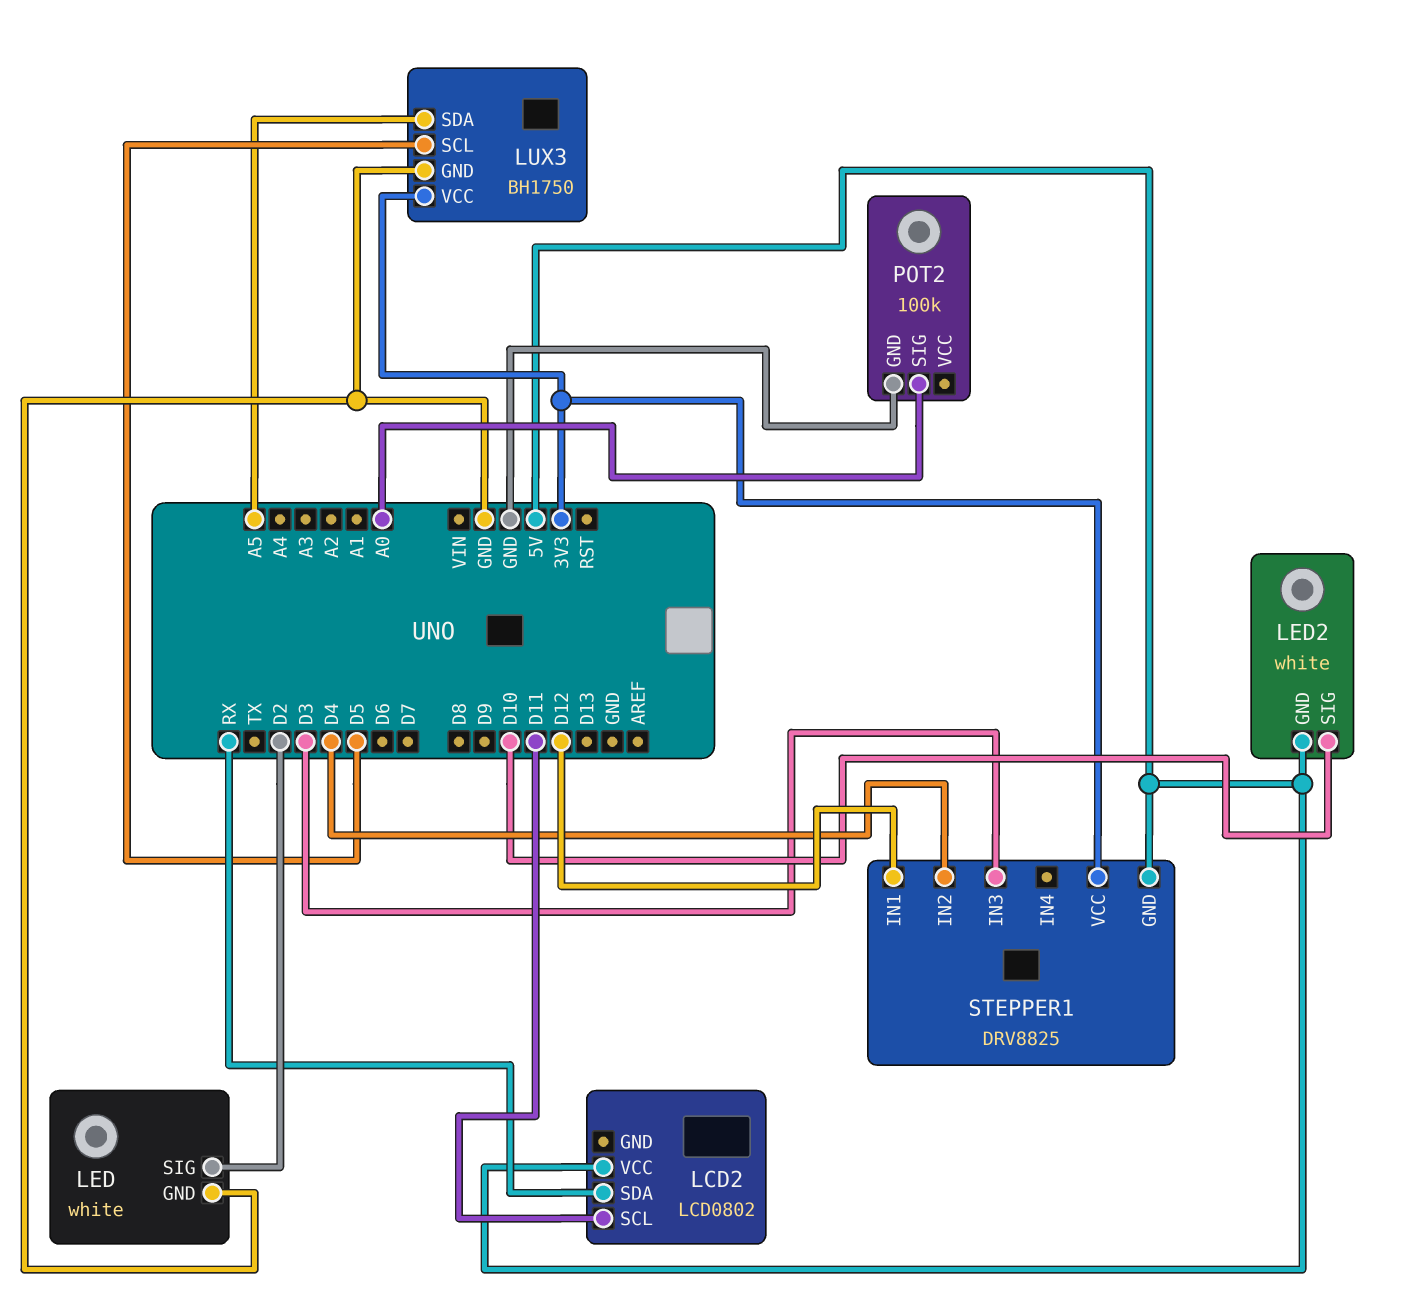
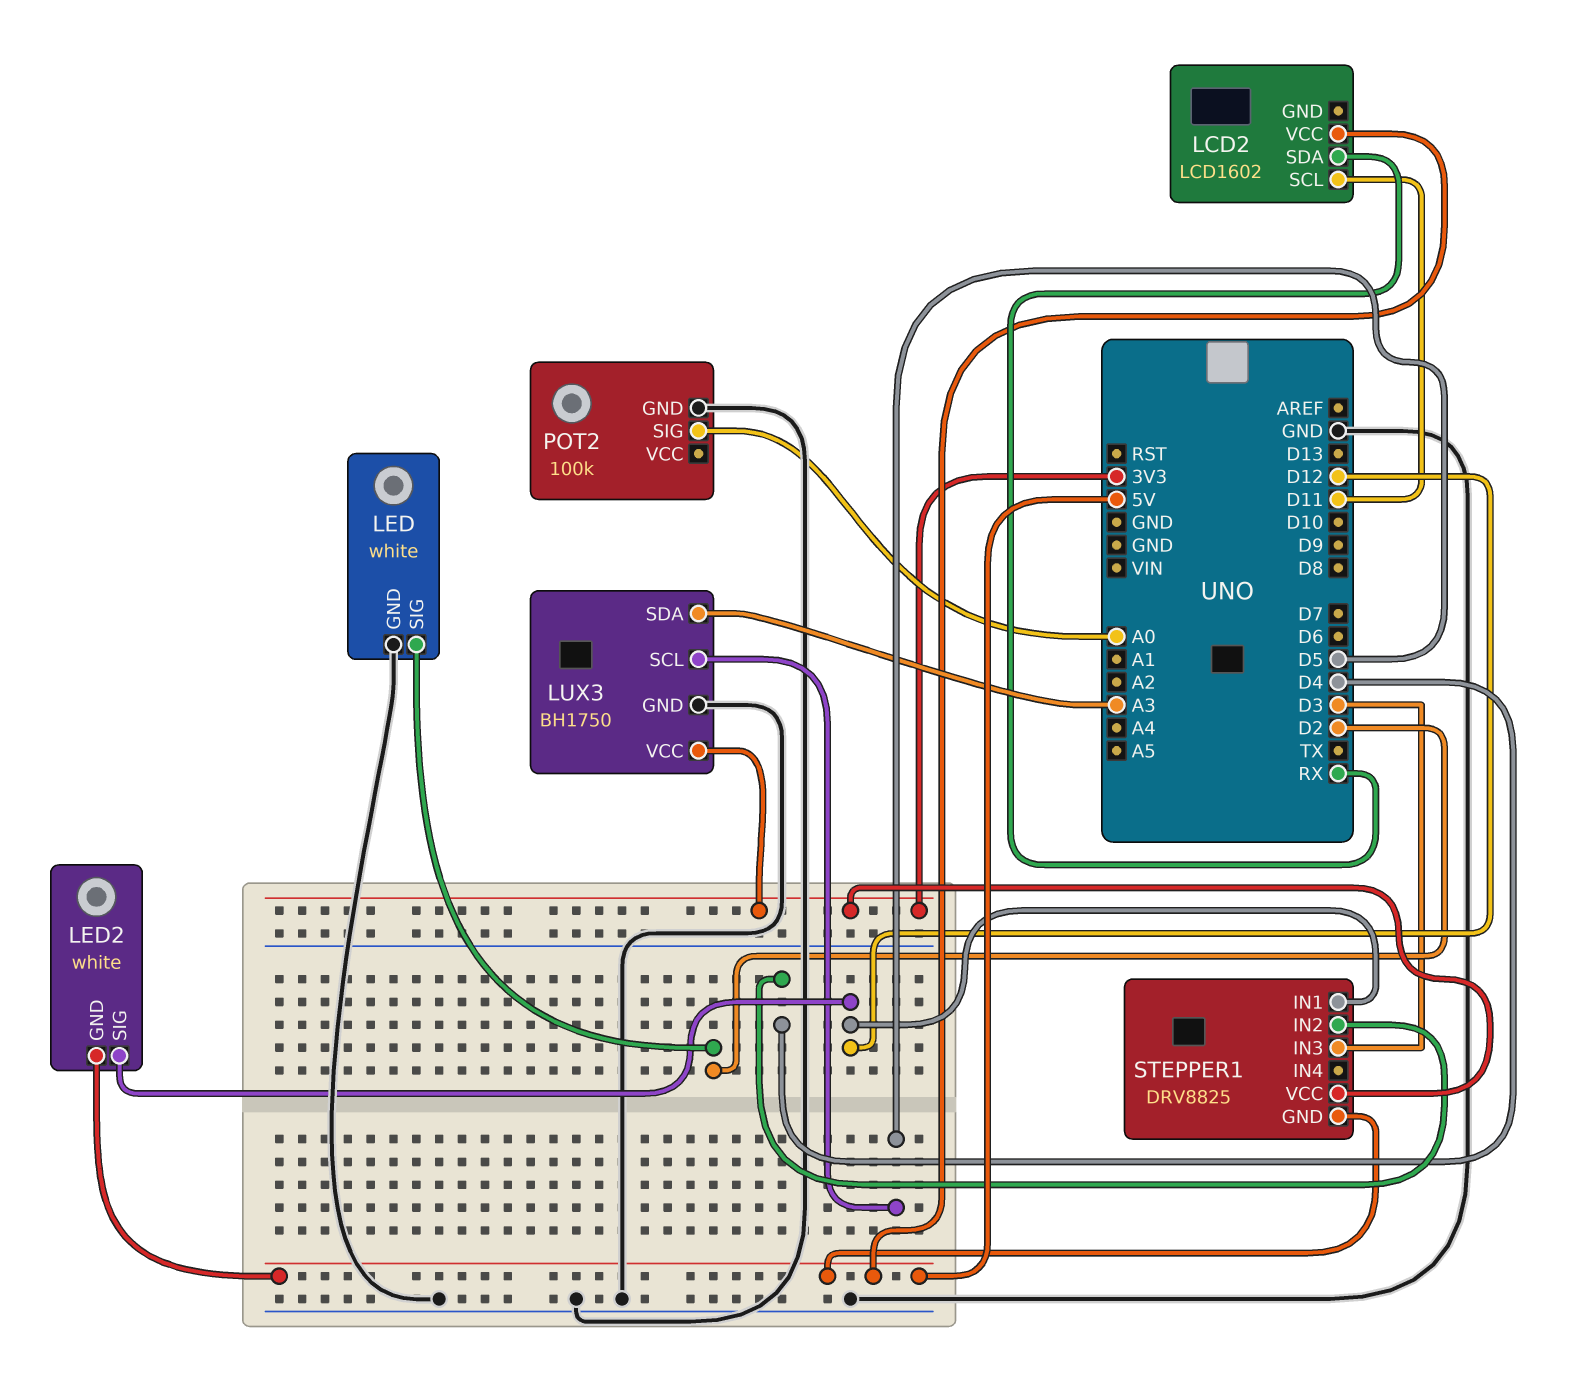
LCD2: LCD0802 -> LCD1602
LED2 pin SIG: D10 -> D12
LUX3 pin SDA: A5 -> A3

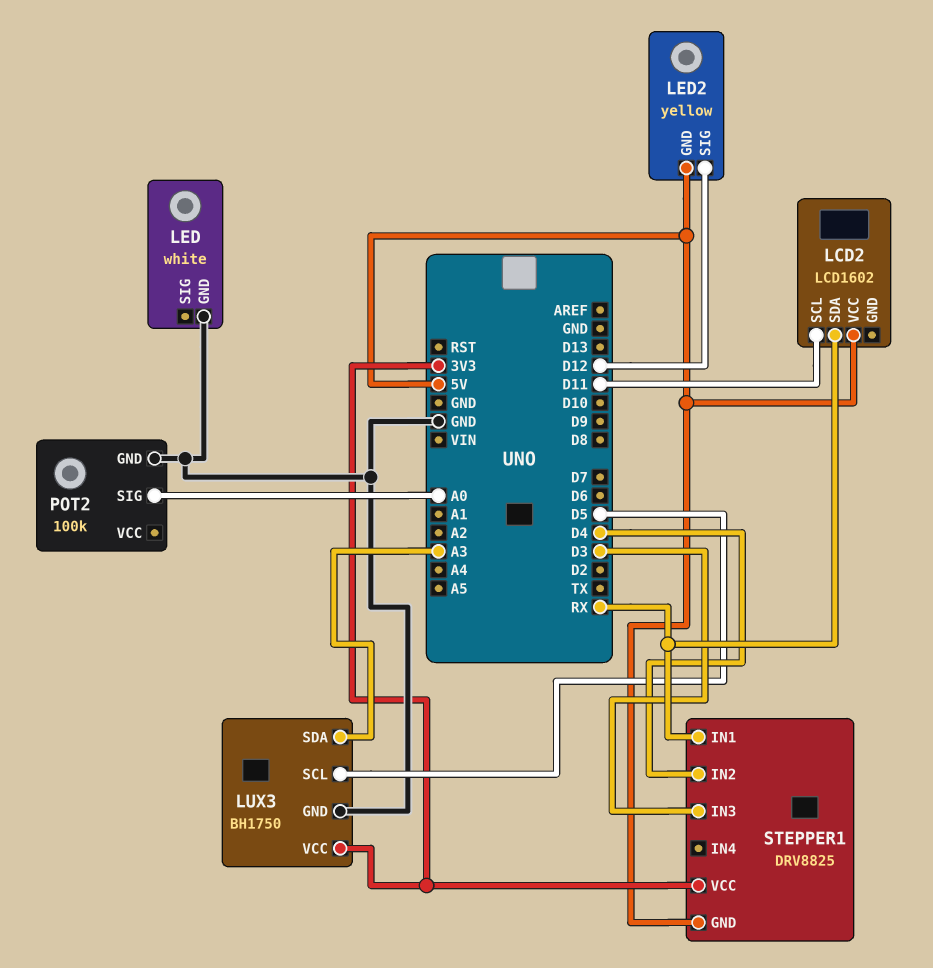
LED pin SIG: D2 -> none
LED2: white -> yellow
STEPPER1 pin IN1: D12 -> RX

